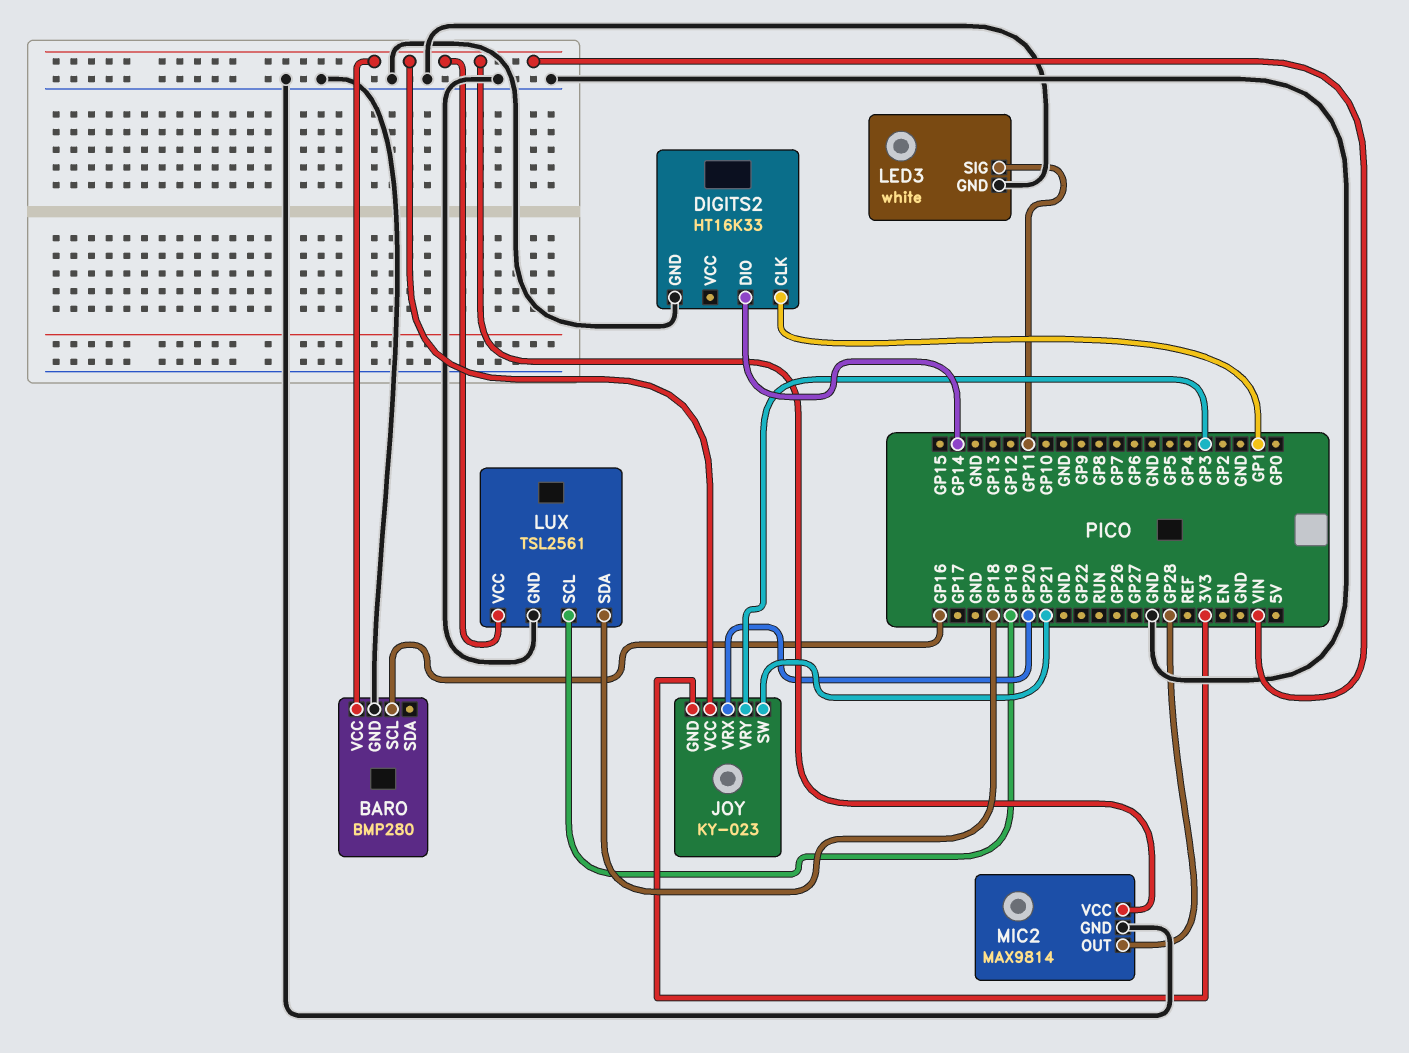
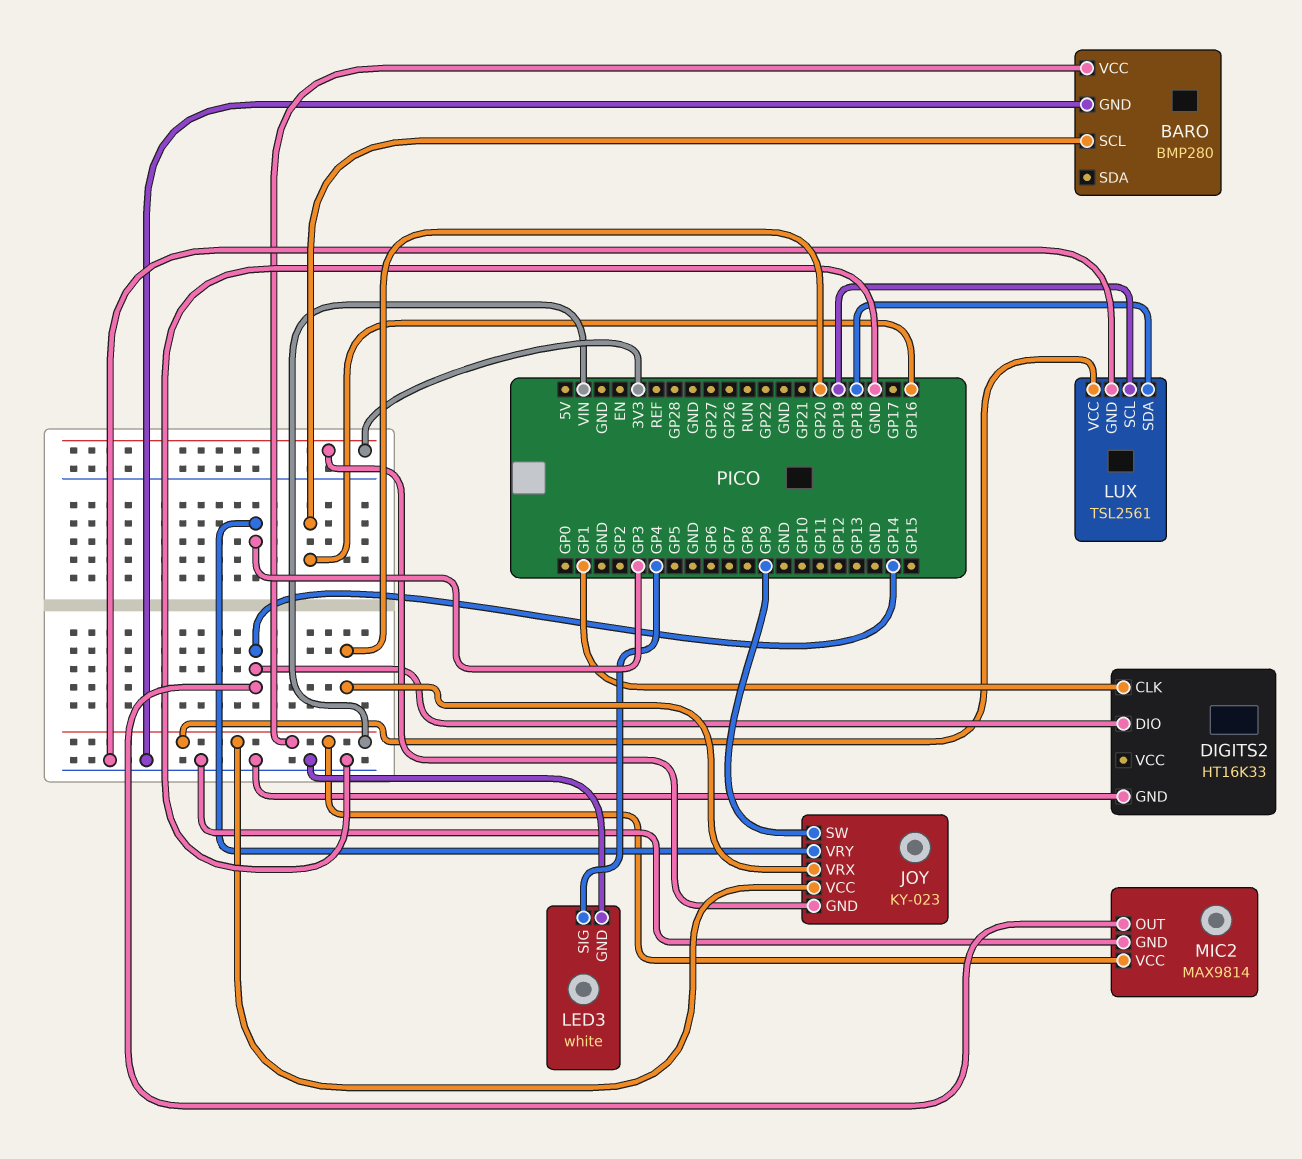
JOY pin SW: GP21 -> GP9
LED3 pin SIG: GP11 -> GP4
MIC2 pin OUT: GP28 -> GP14

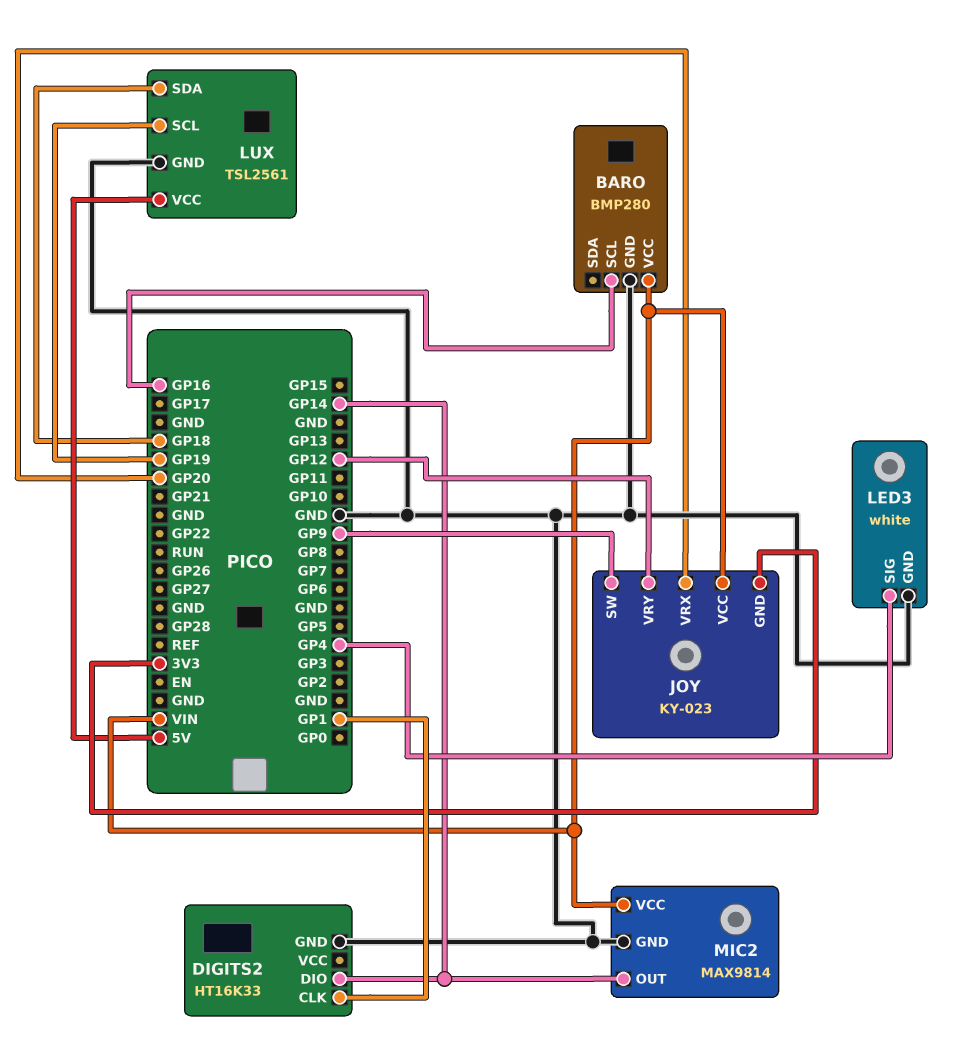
JOY pin VRY: GP3 -> GP12
LUX pin VCC: VIN -> 5V

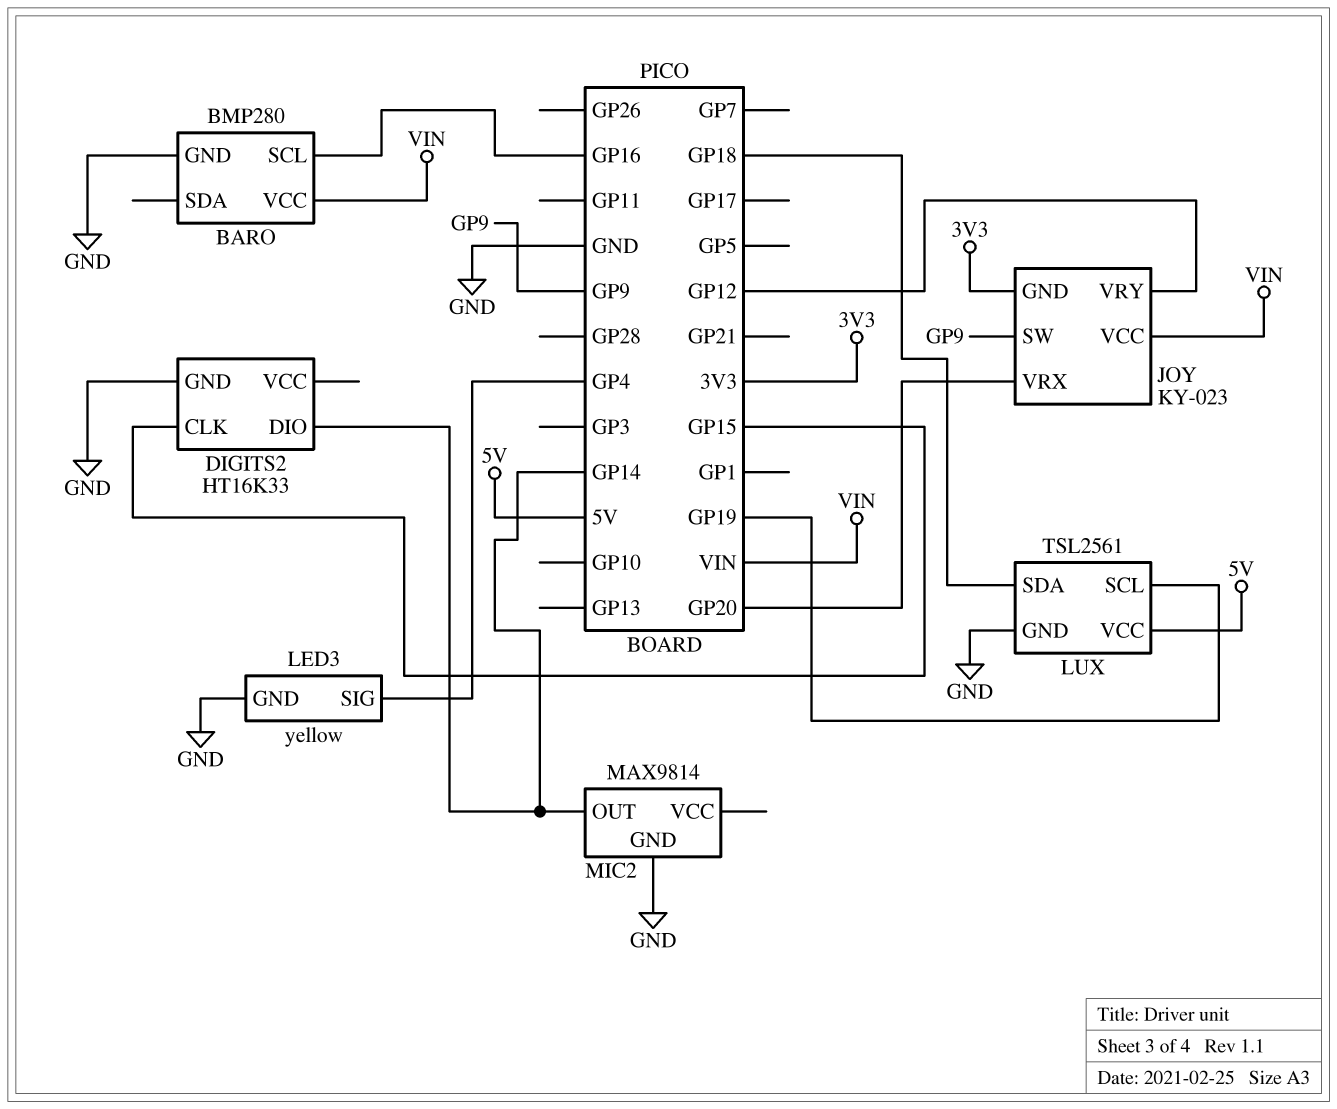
DIGITS2 pin CLK: GP1 -> GP15
LED3: white -> yellow
MIC2 pin VCC: VIN -> none

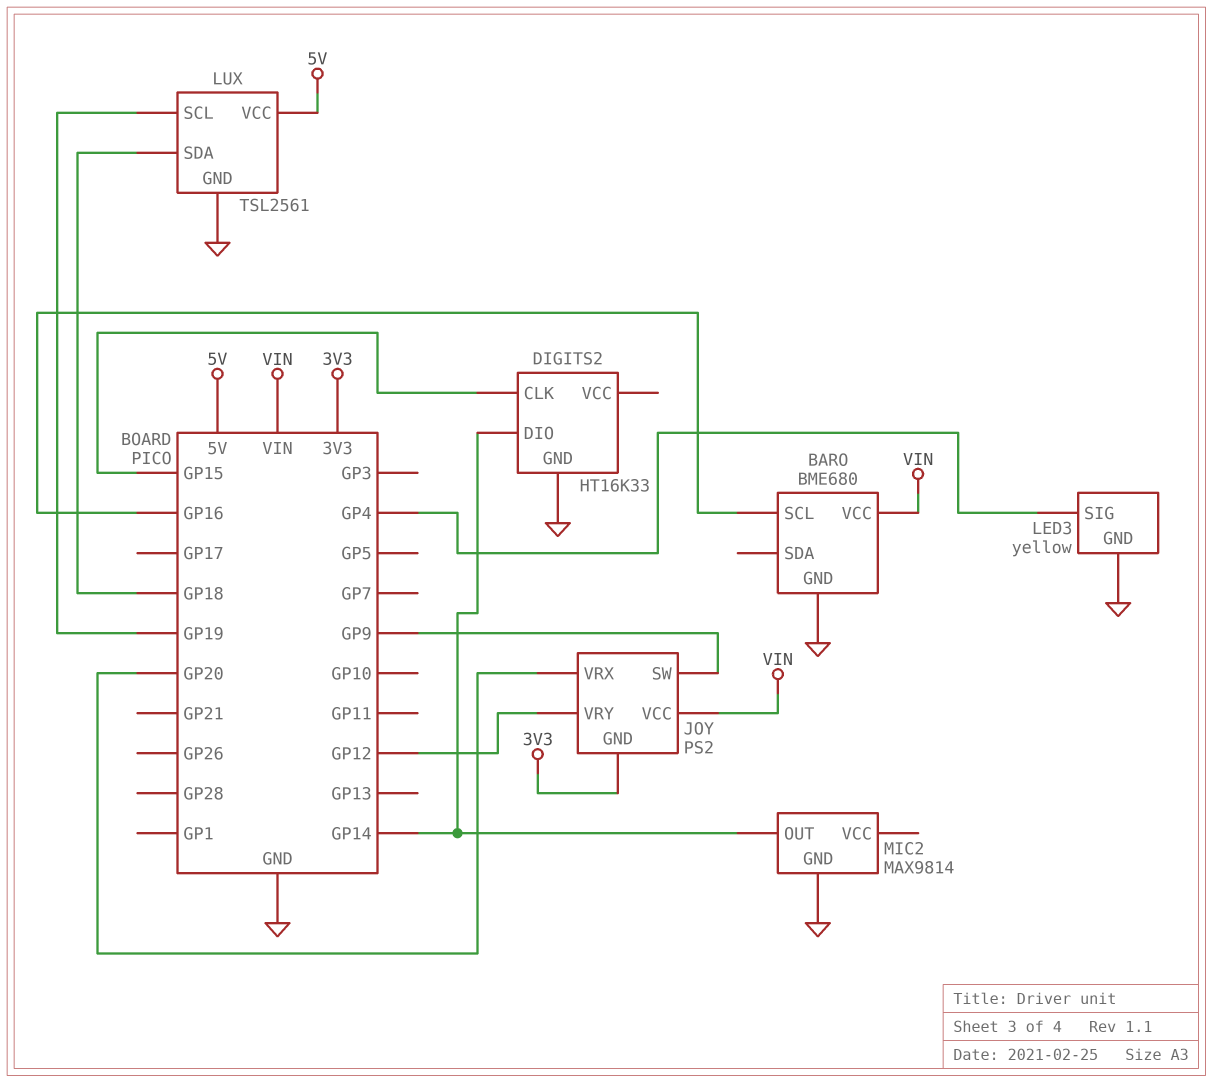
BARO: BMP280 -> BME680
JOY: KY-023 -> PS2

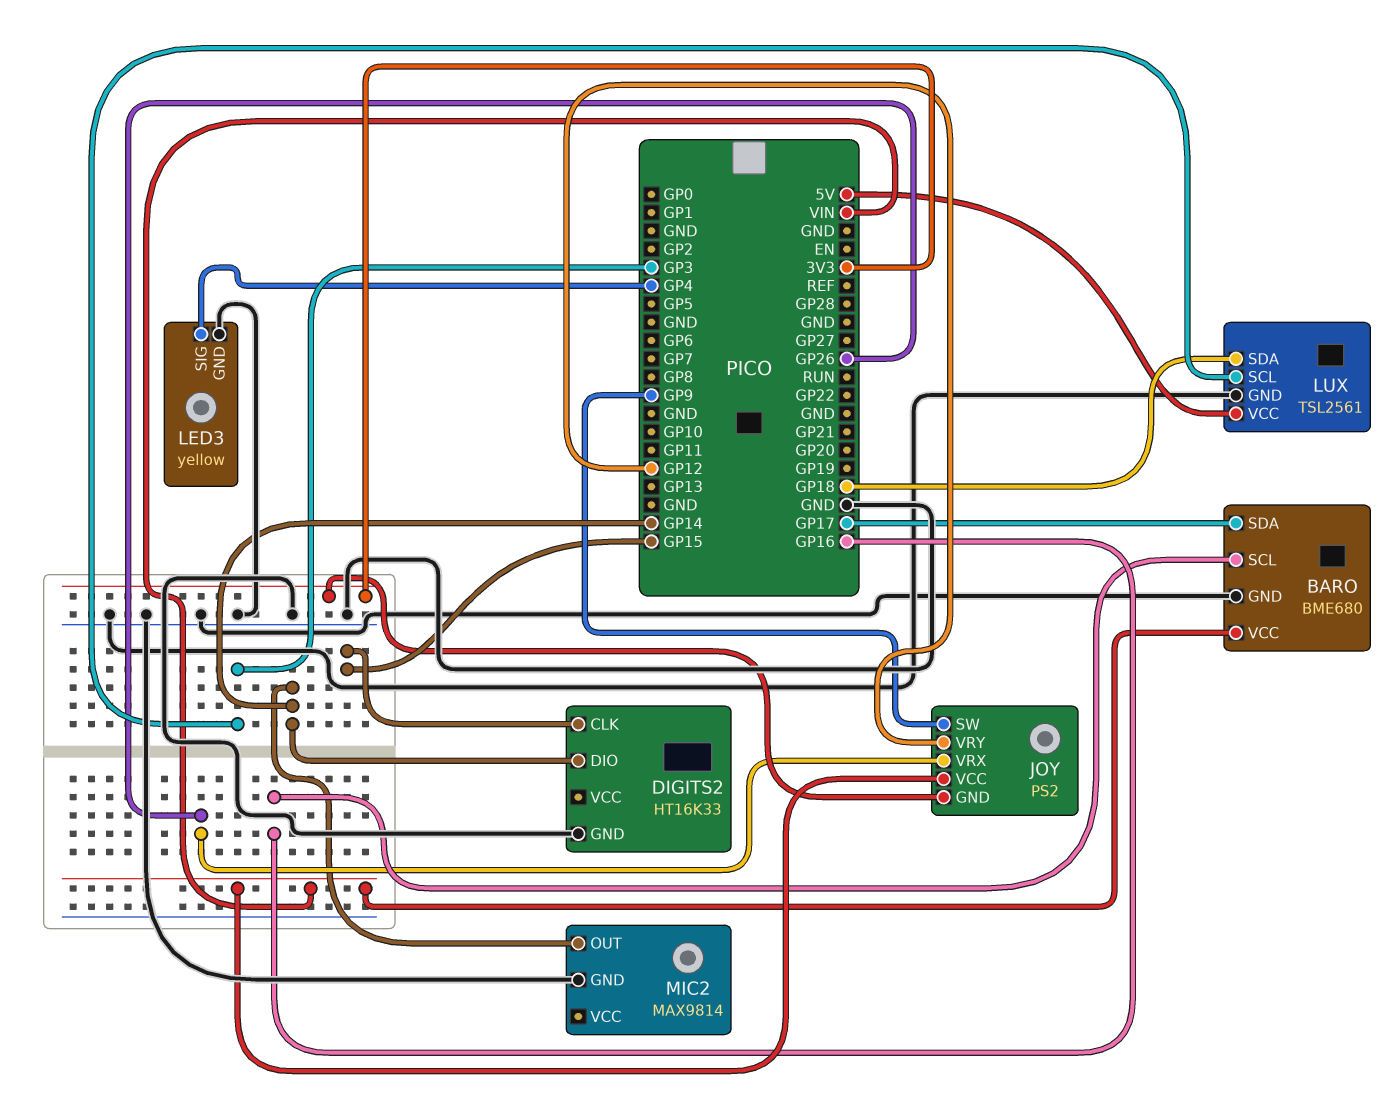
BARO pin SDA: none -> GP17
JOY pin VRX: GP20 -> GP26
LUX pin SCL: GP19 -> GP3

